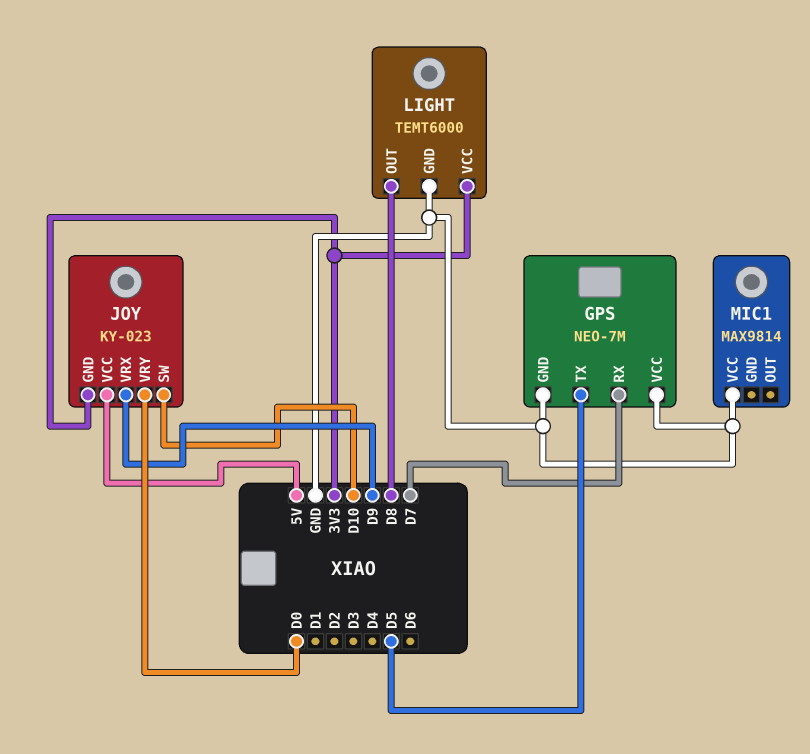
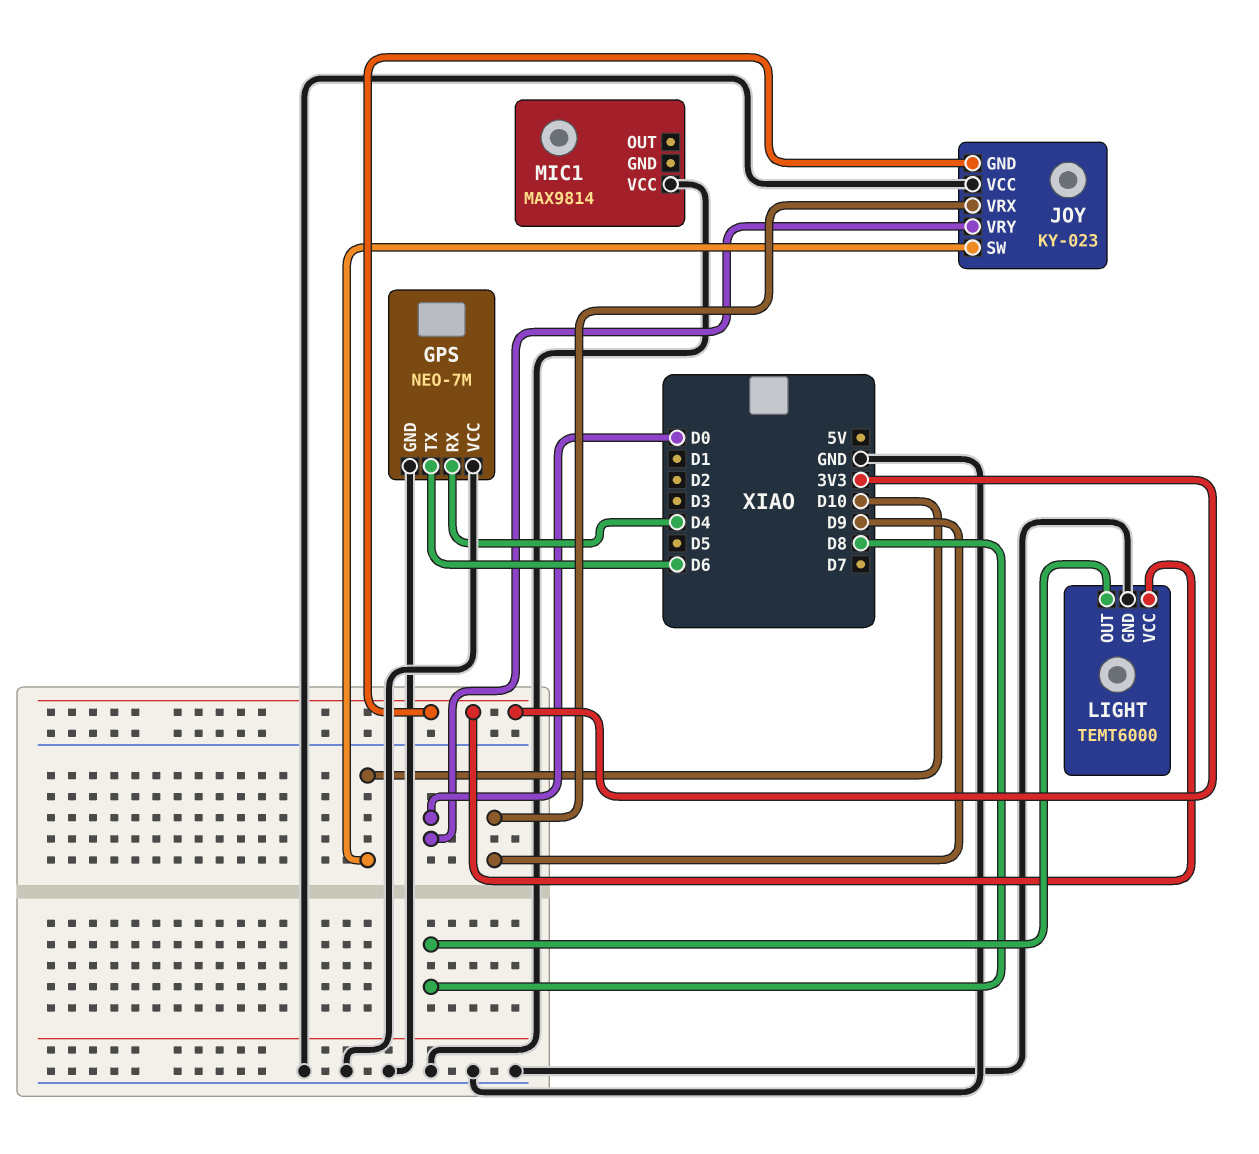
GPS pin RX: D7 -> D4
GPS pin TX: D5 -> D6
JOY pin VCC: 5V -> GND

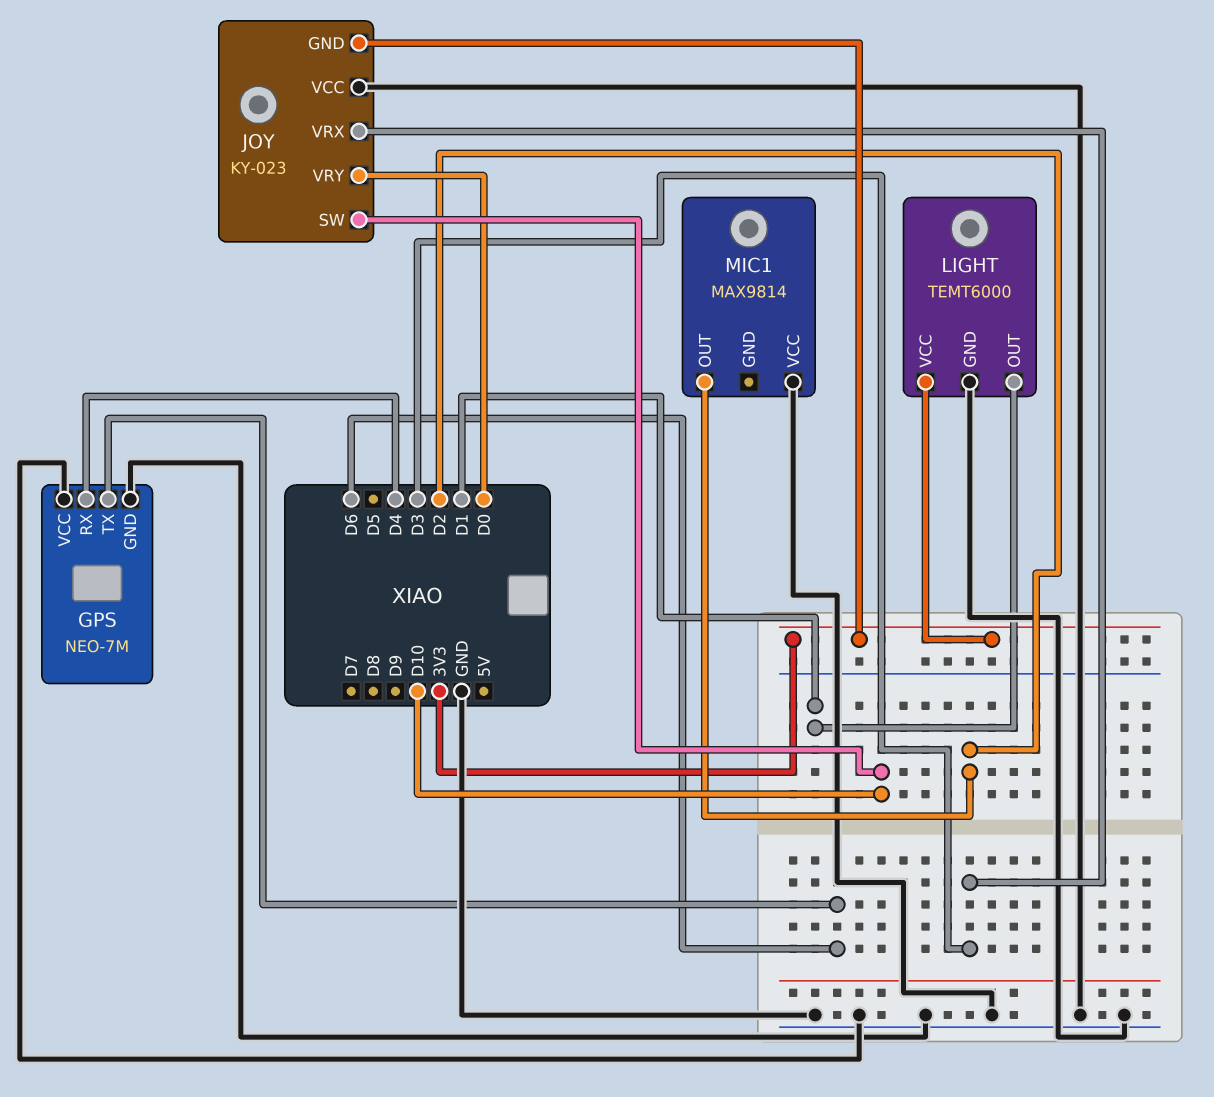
JOY pin VRX: D9 -> D3
LIGHT pin OUT: D8 -> D1
MIC1 pin OUT: none -> D2

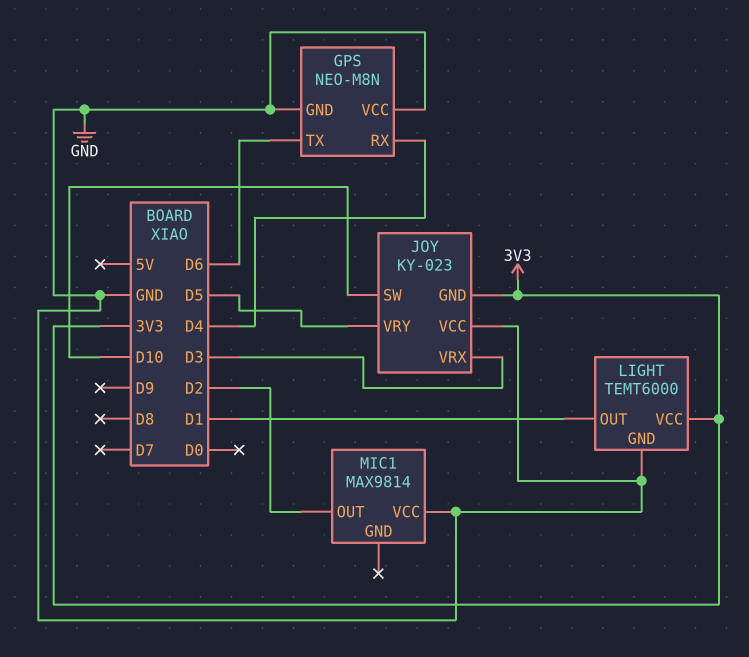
GPS: NEO-7M -> NEO-M8N
JOY pin VRY: D0 -> D5

